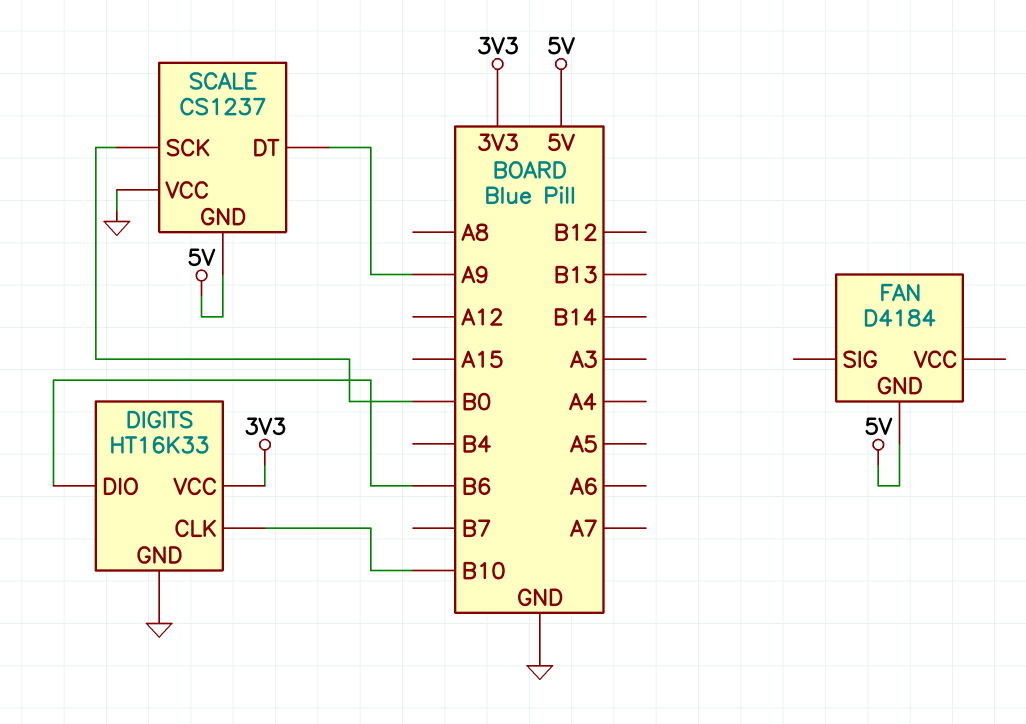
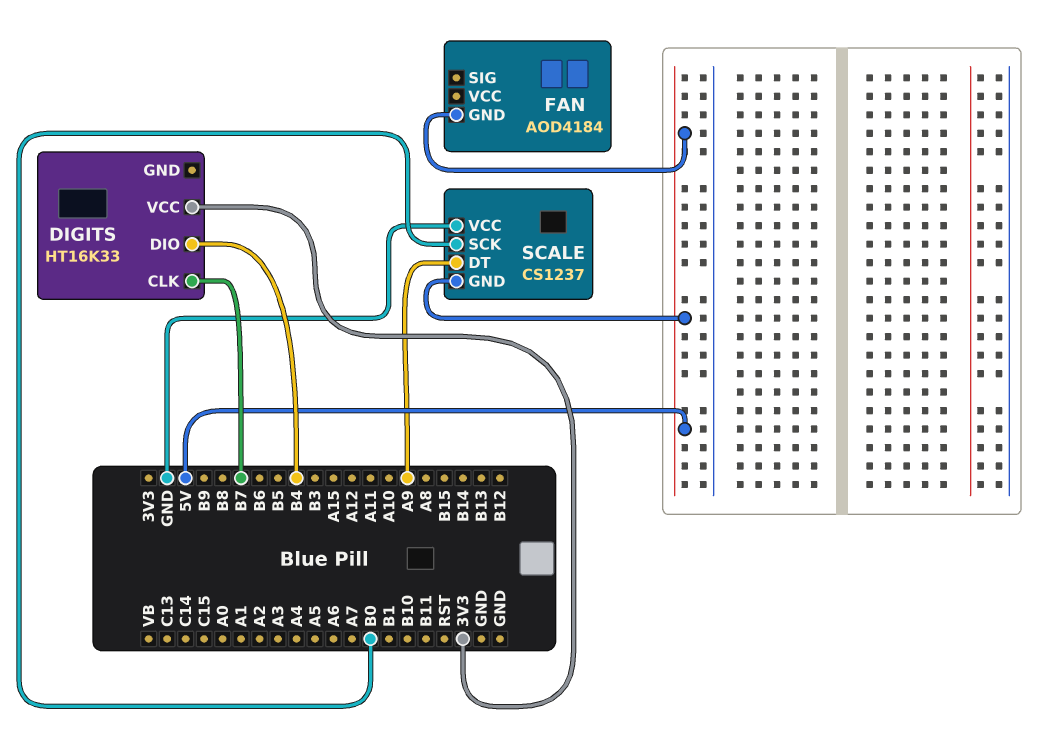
DIGITS pin CLK: B10 -> B7
DIGITS pin DIO: B6 -> B4
DIGITS pin GND: GND -> none
FAN: D4184 -> AOD4184

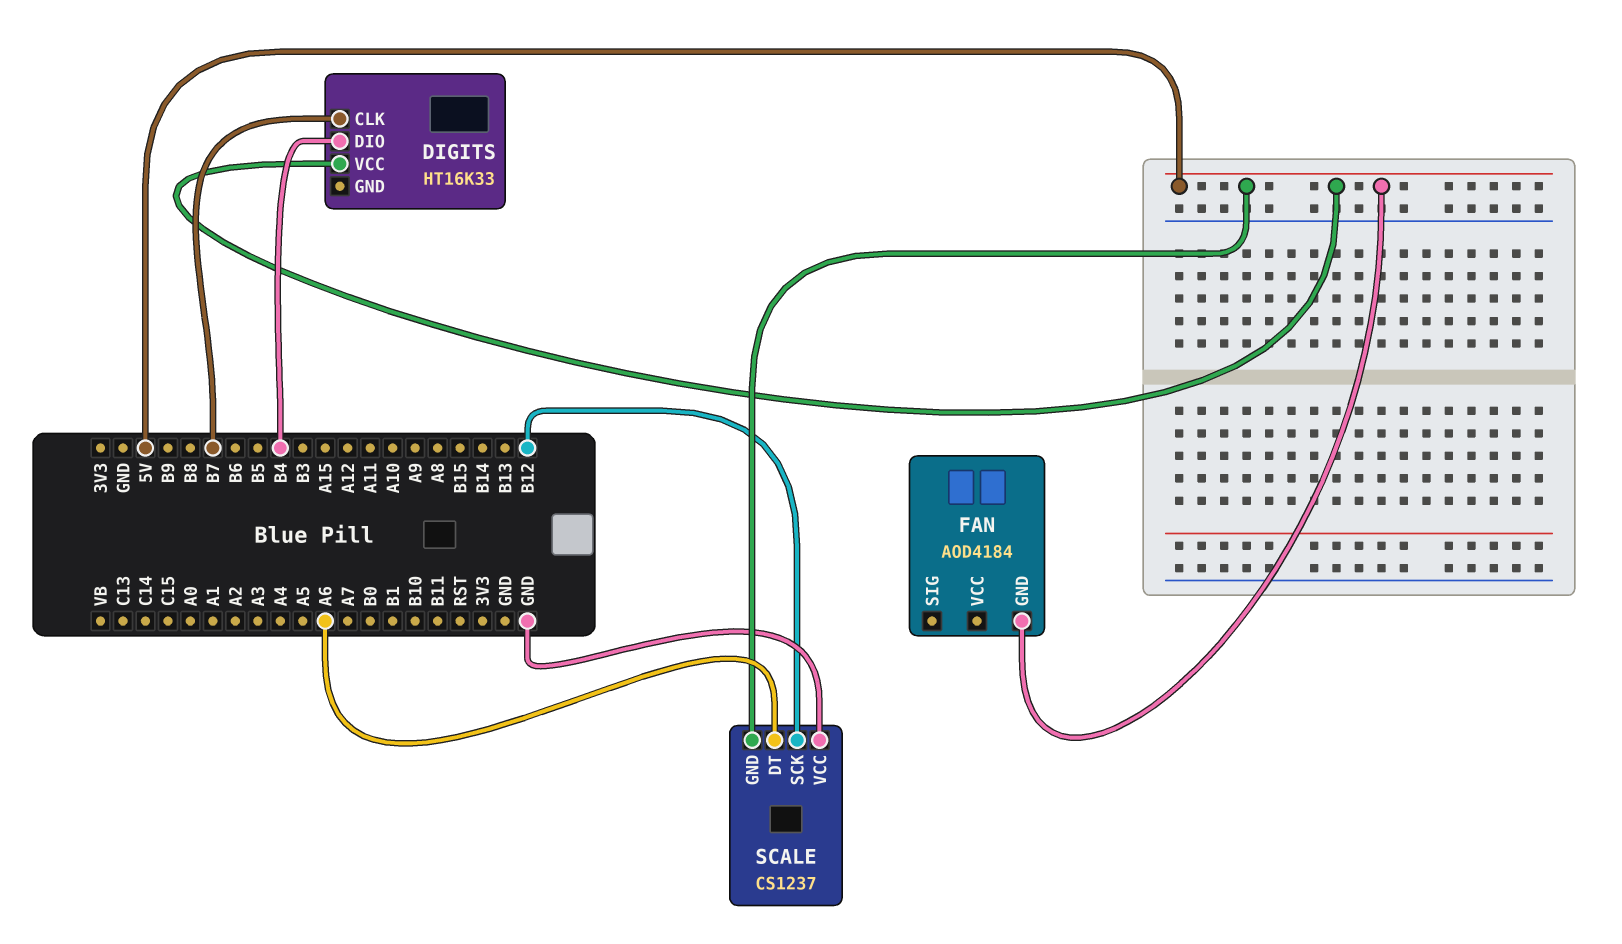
DIGITS pin VCC: 3V3 -> 5V
SCALE pin DT: A9 -> A6
SCALE pin SCK: B0 -> B12

